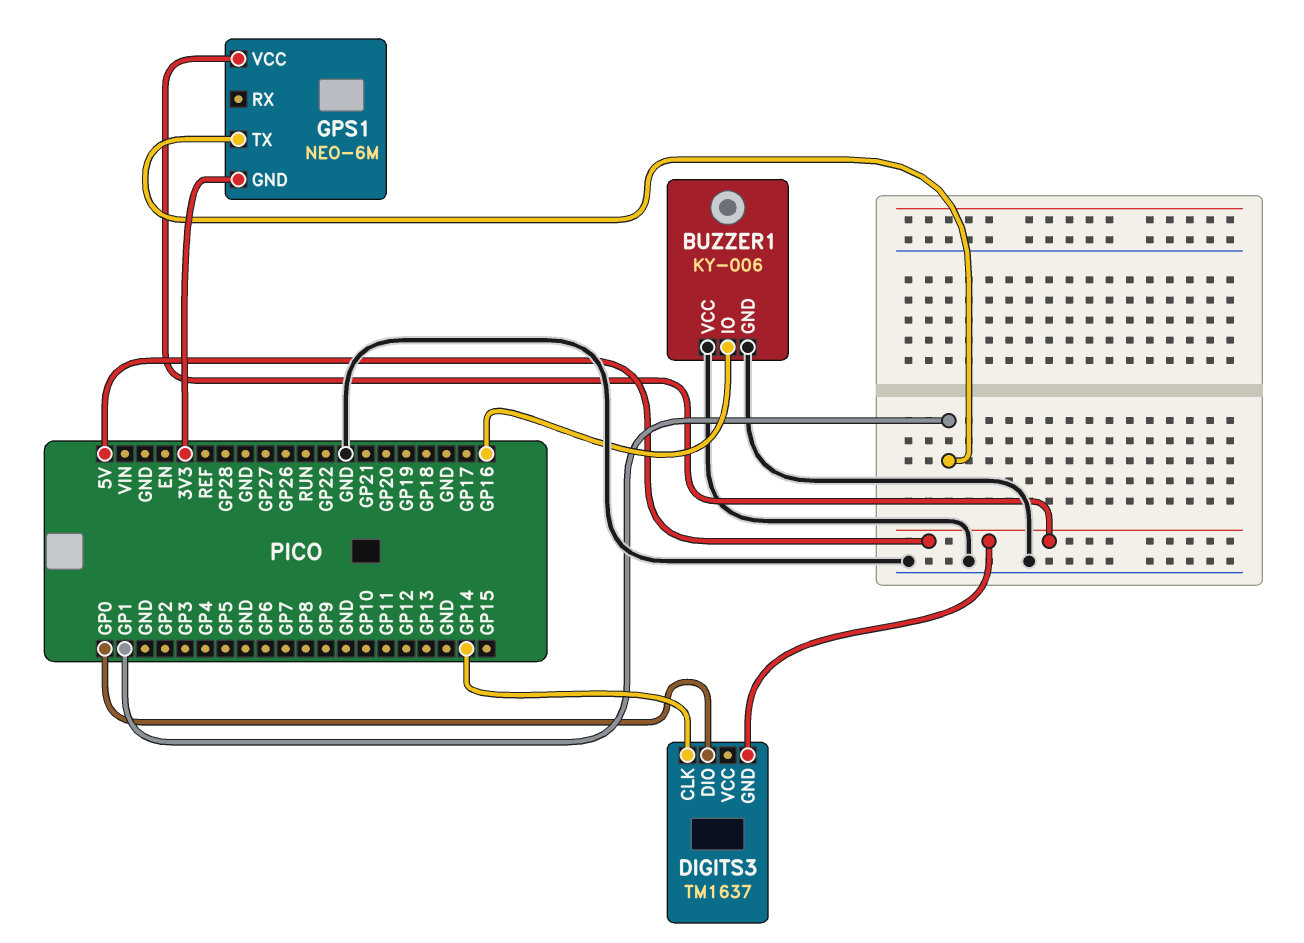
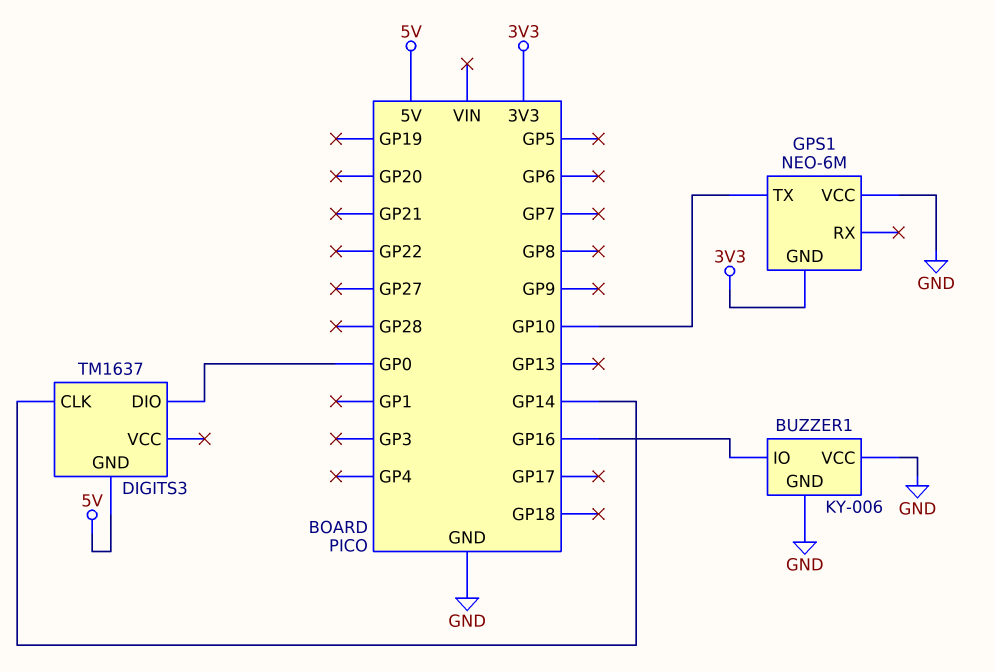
GPS1 pin TX: GP1 -> GP10
GPS1 pin VCC: 5V -> GND

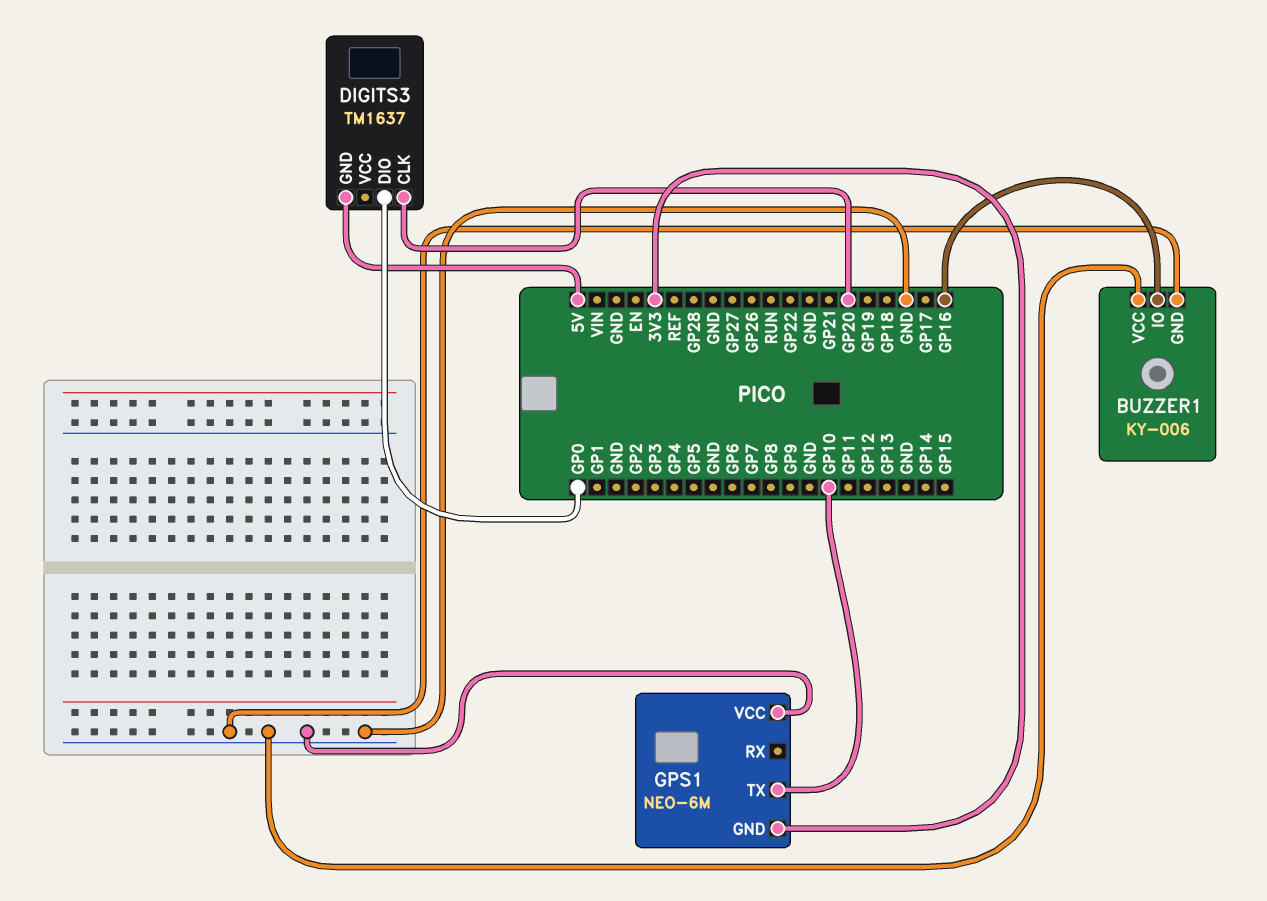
DIGITS3 pin CLK: GP14 -> GP20

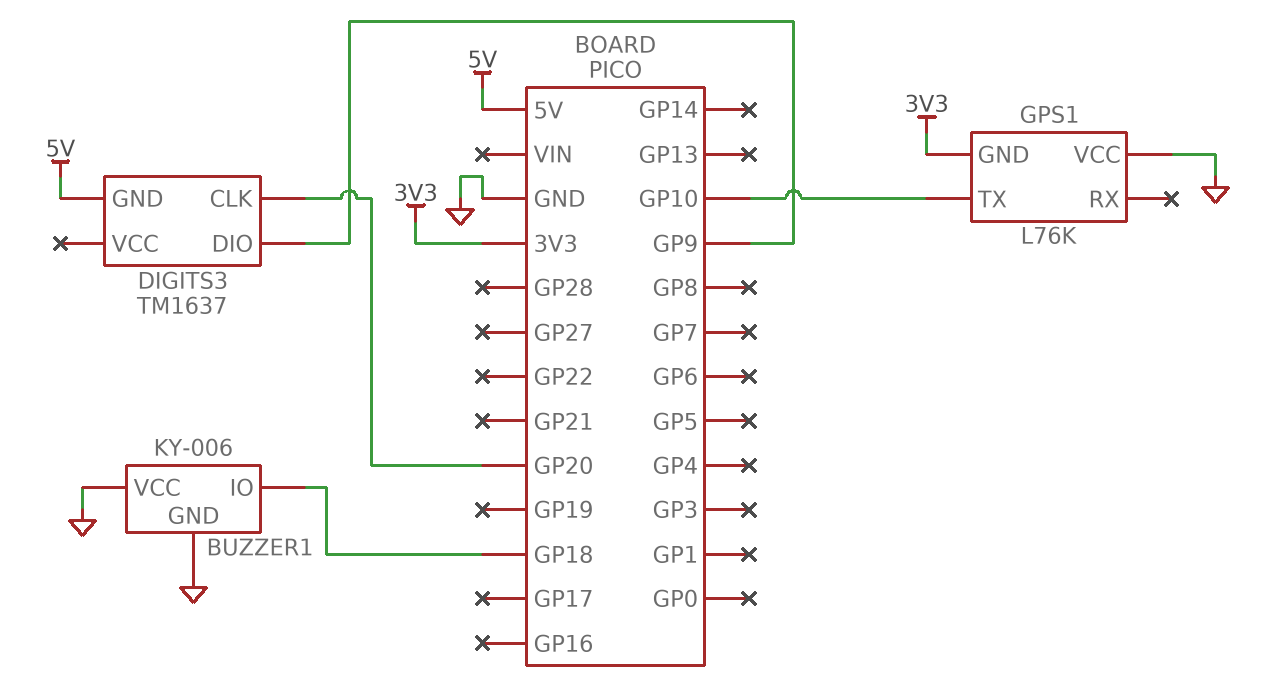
BUZZER1 pin IO: GP16 -> GP18
DIGITS3 pin DIO: GP0 -> GP9
GPS1: NEO-6M -> L76K

